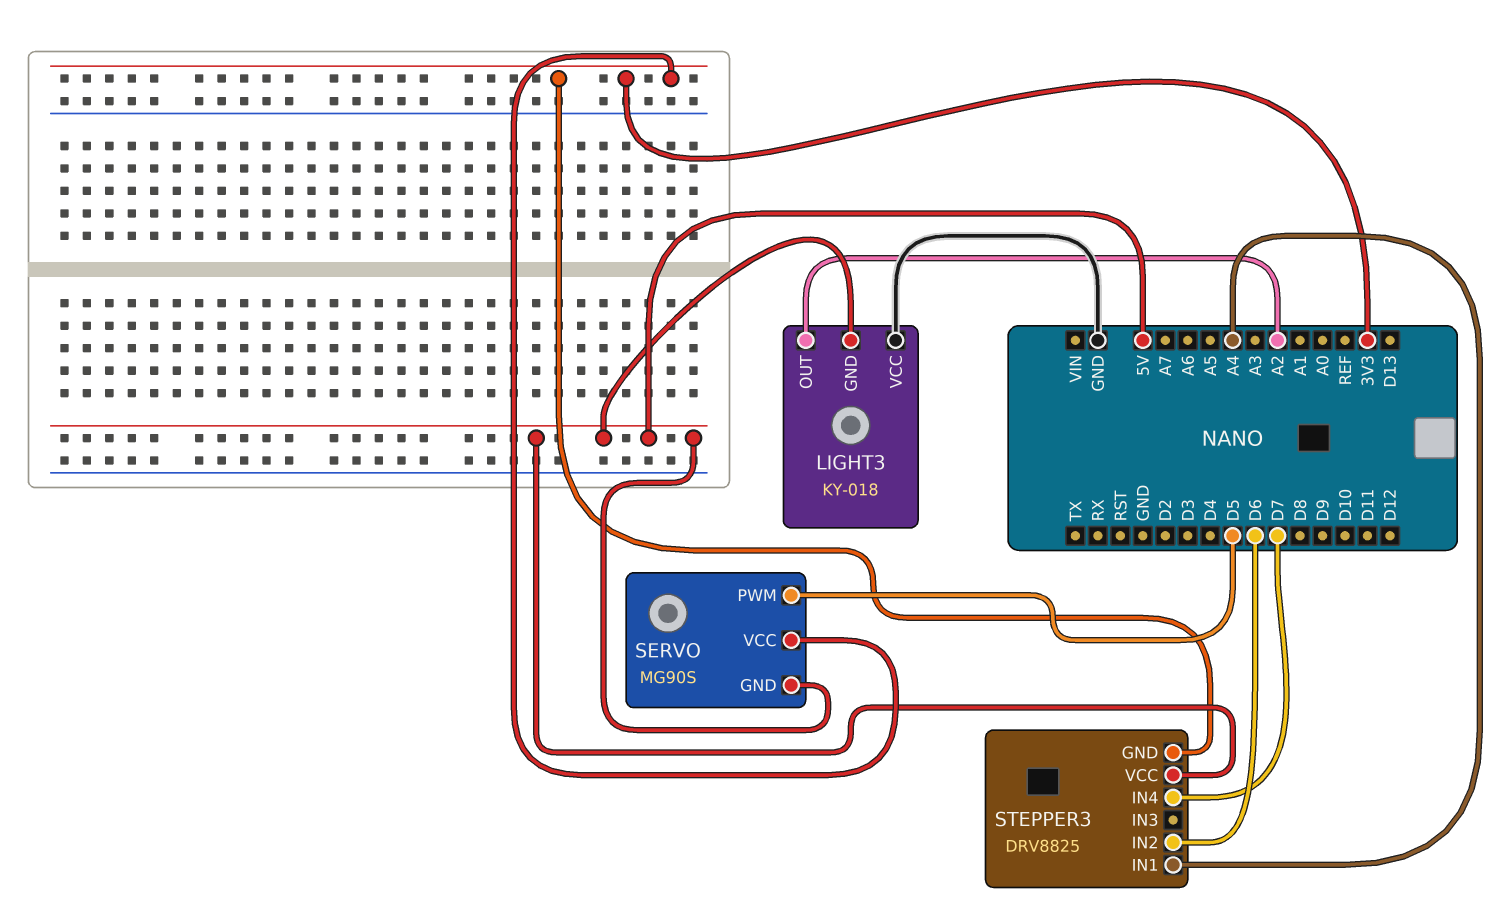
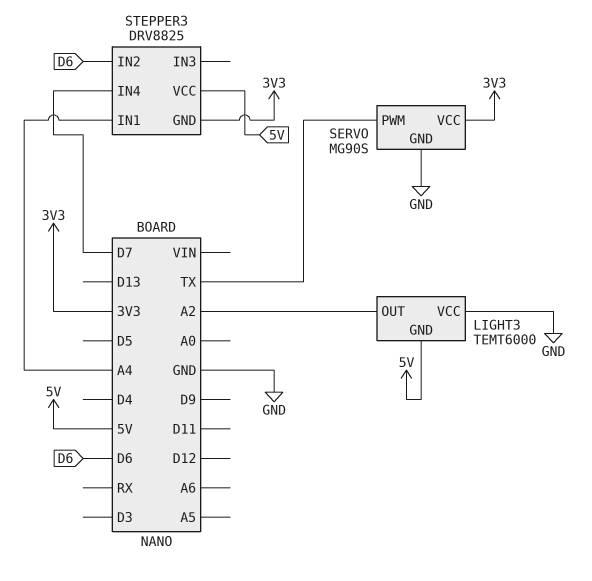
LIGHT3: KY-018 -> TEMT6000
SERVO pin GND: 5V -> GND
SERVO pin PWM: D5 -> TX

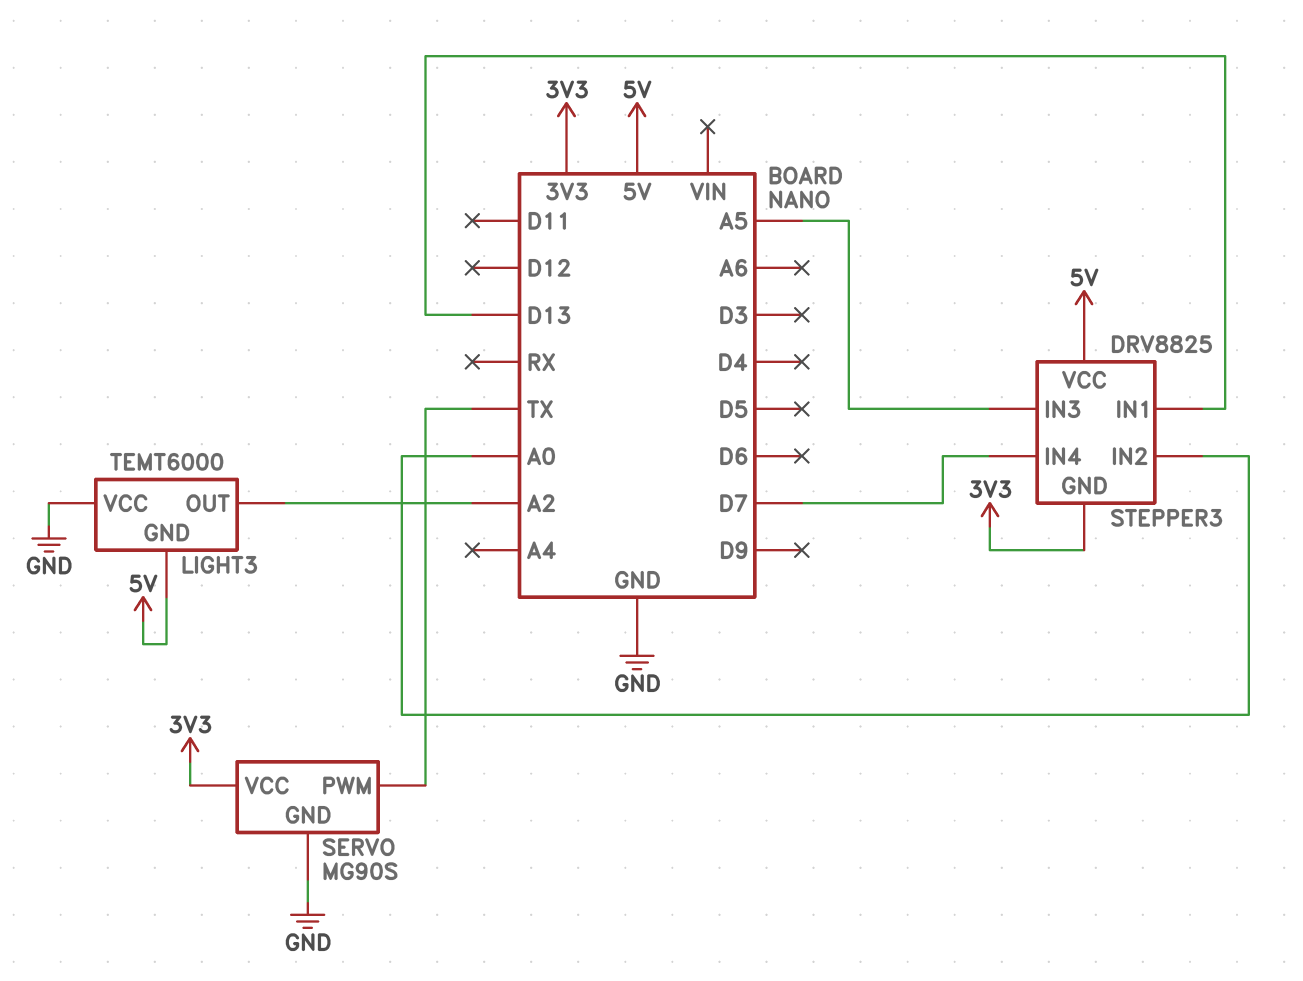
STEPPER3 pin IN1: A4 -> D13
STEPPER3 pin IN2: D6 -> A0
STEPPER3 pin IN3: none -> A5

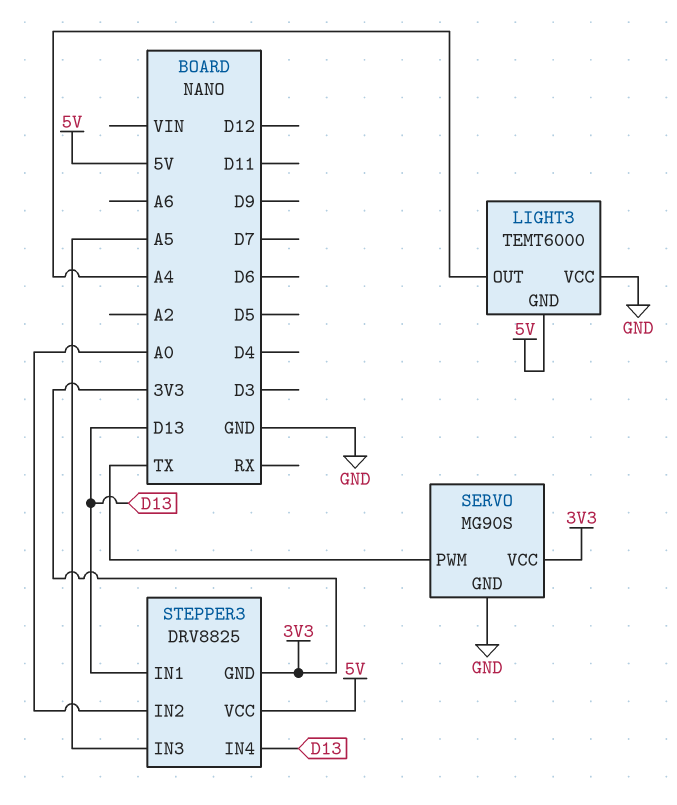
LIGHT3 pin OUT: A2 -> A4
STEPPER3 pin IN4: D7 -> D13

